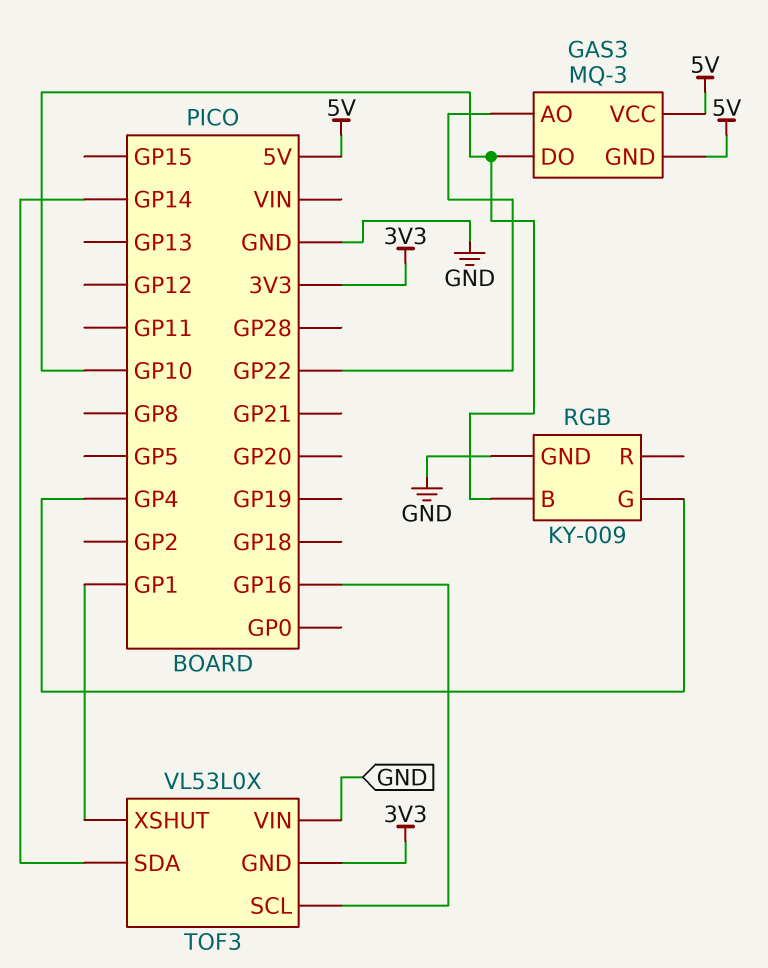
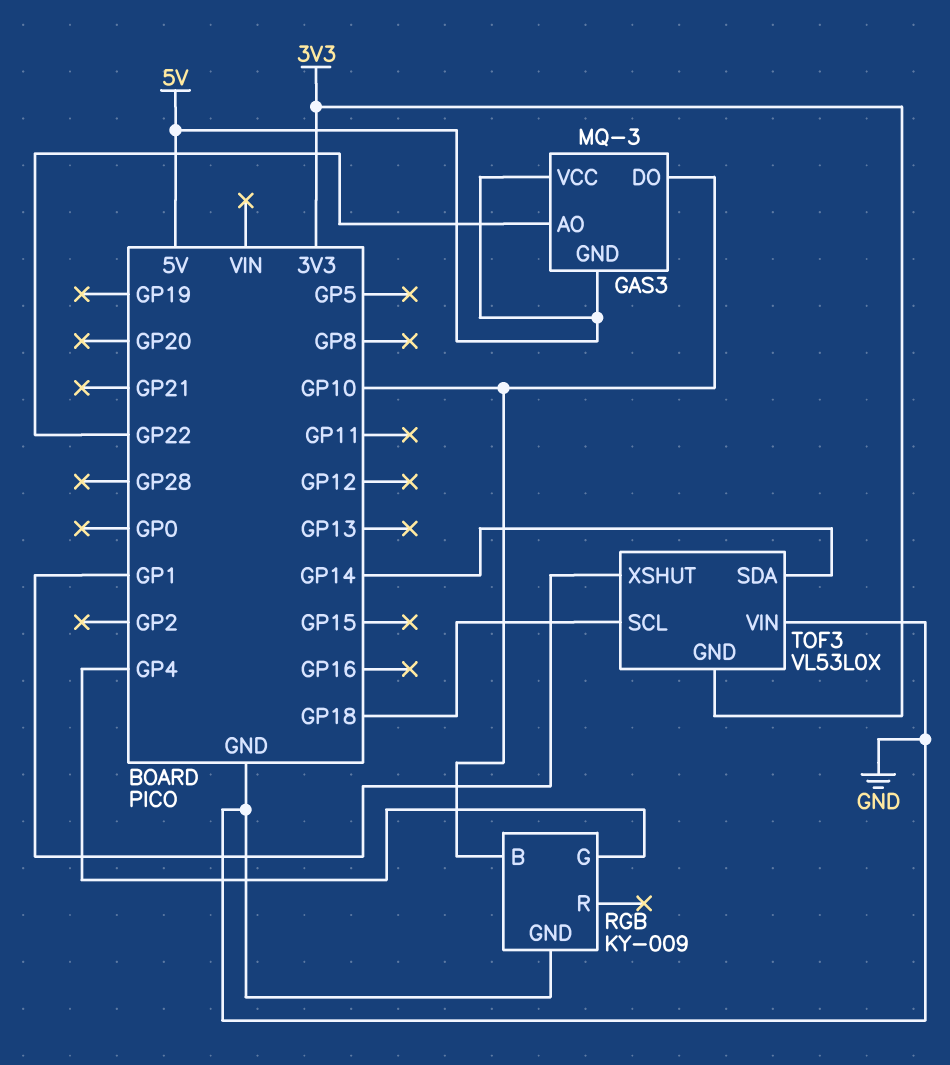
TOF3 pin SCL: GP16 -> GP18

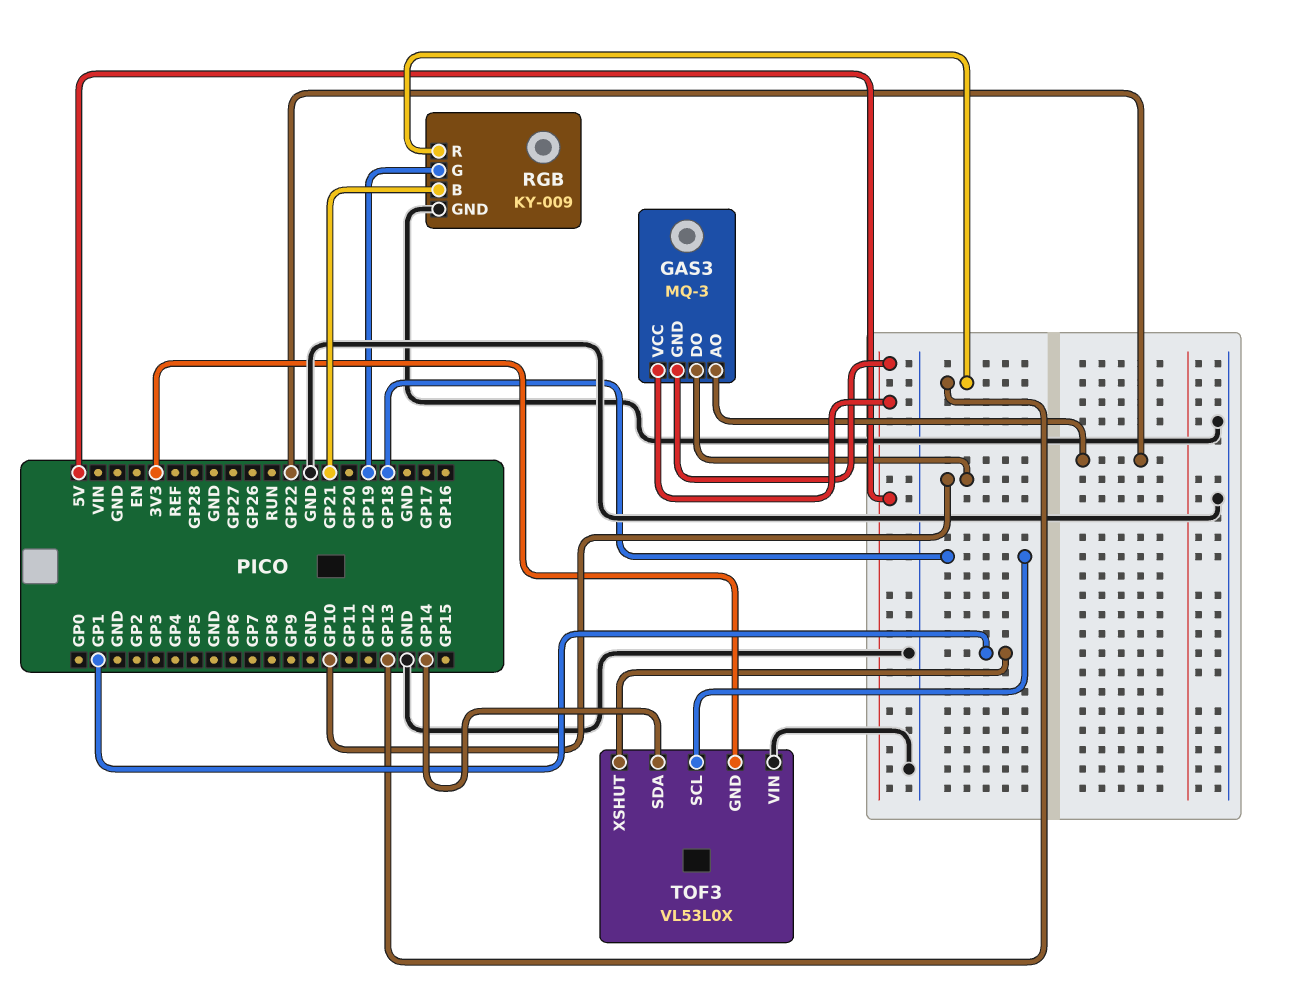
RGB pin B: GP10 -> GP21
RGB pin G: GP4 -> GP19
RGB pin R: none -> GP13

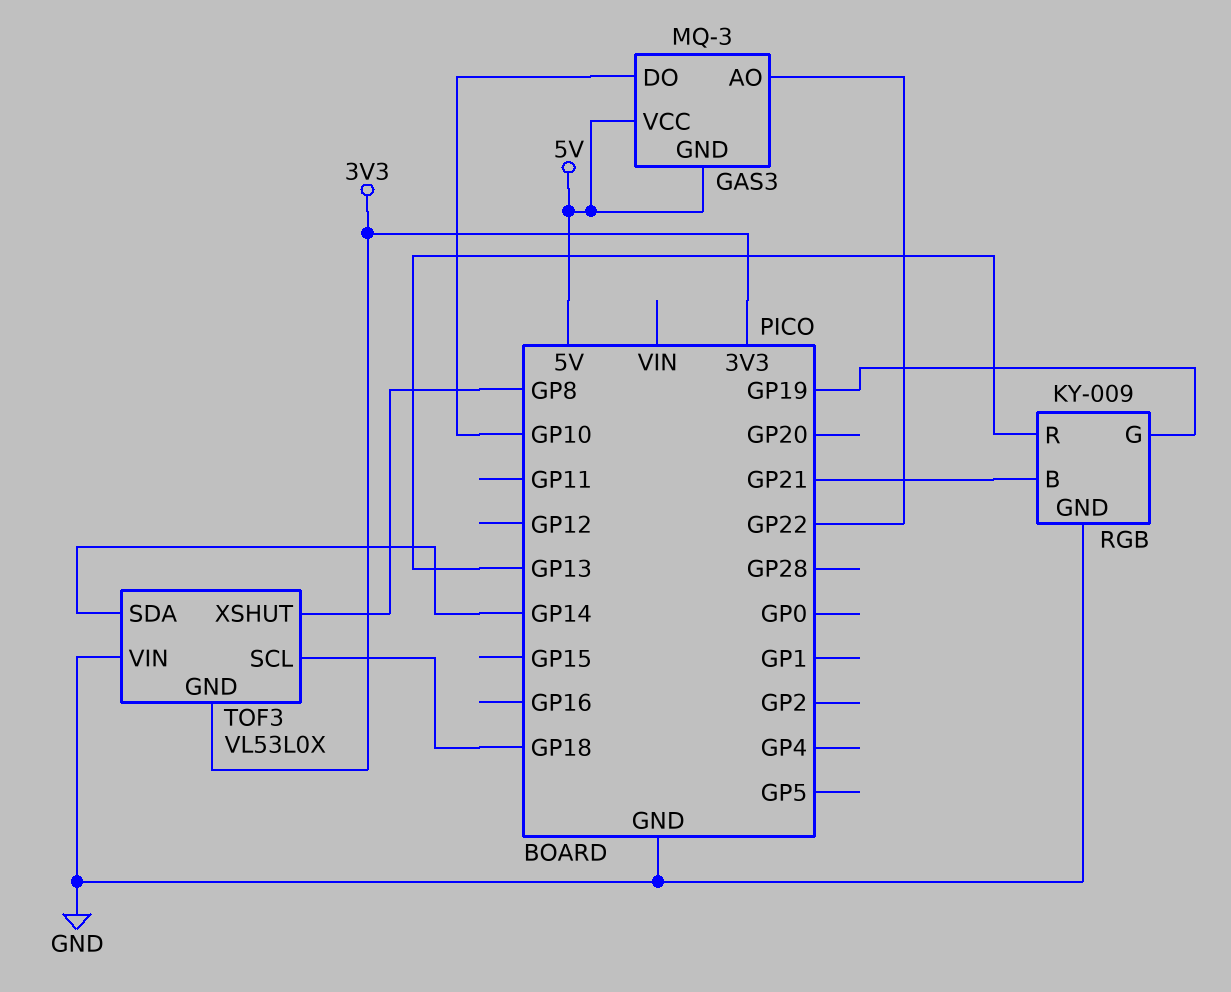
TOF3 pin XSHUT: GP1 -> GP8

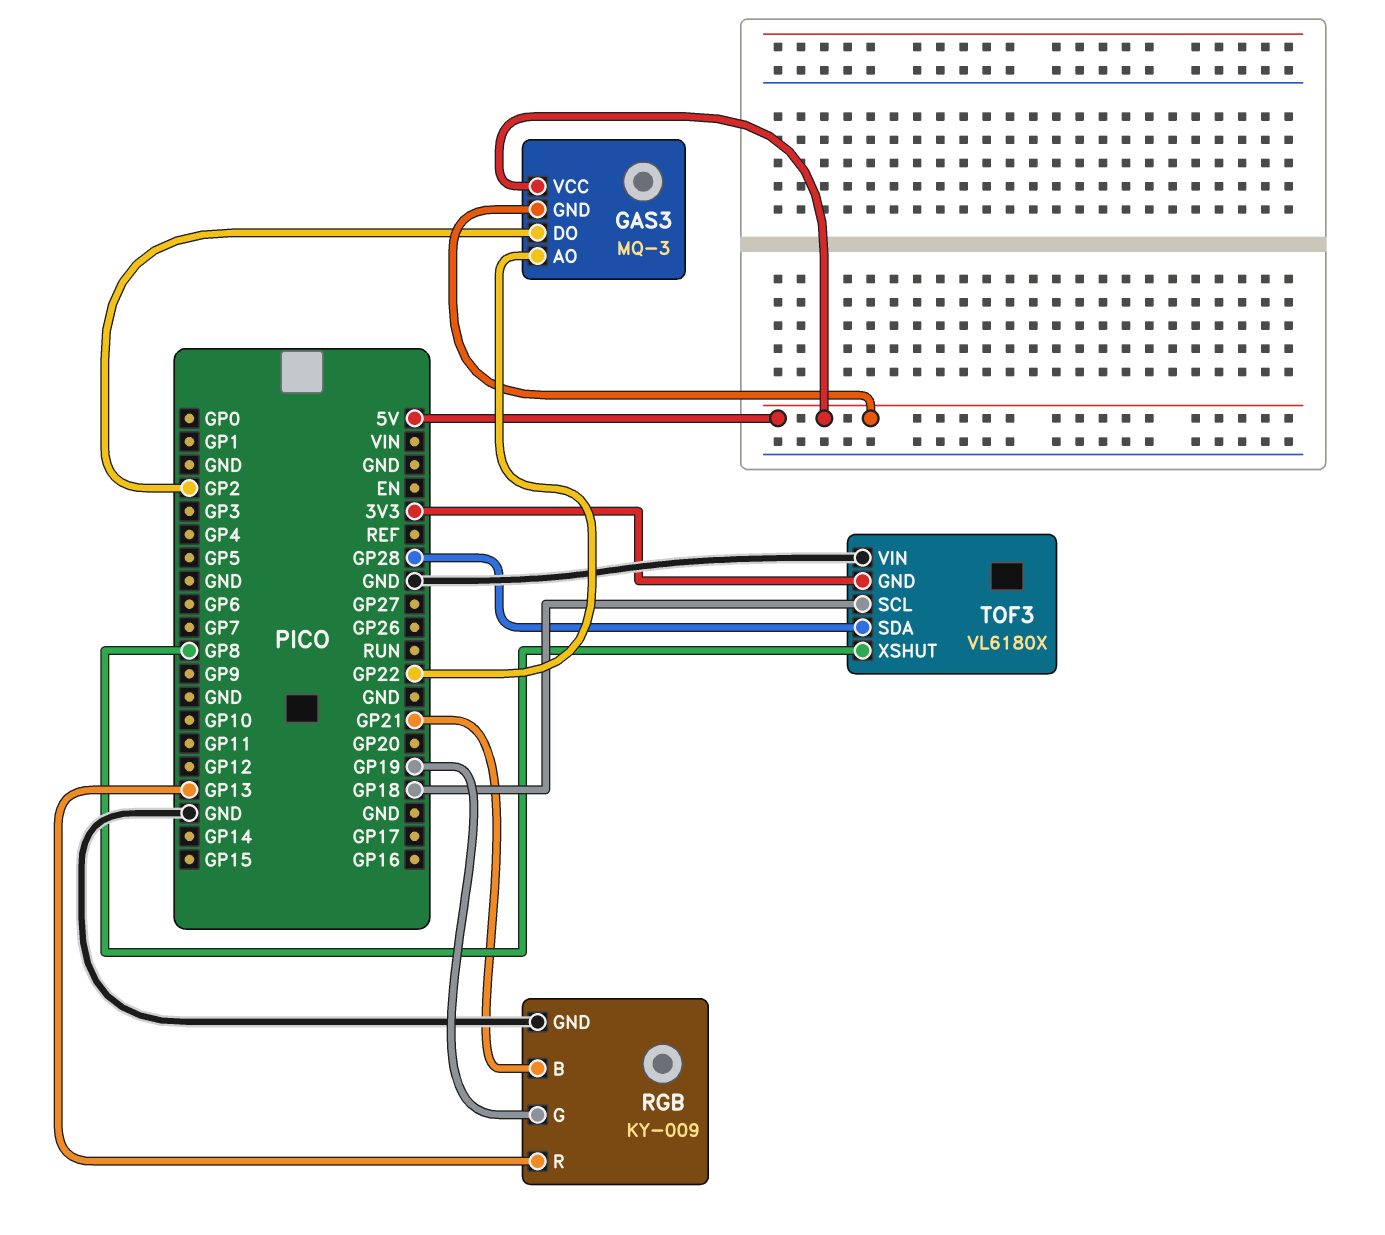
GAS3 pin DO: GP10 -> GP2
TOF3: VL53L0X -> VL6180X
TOF3 pin SDA: GP14 -> GP28

